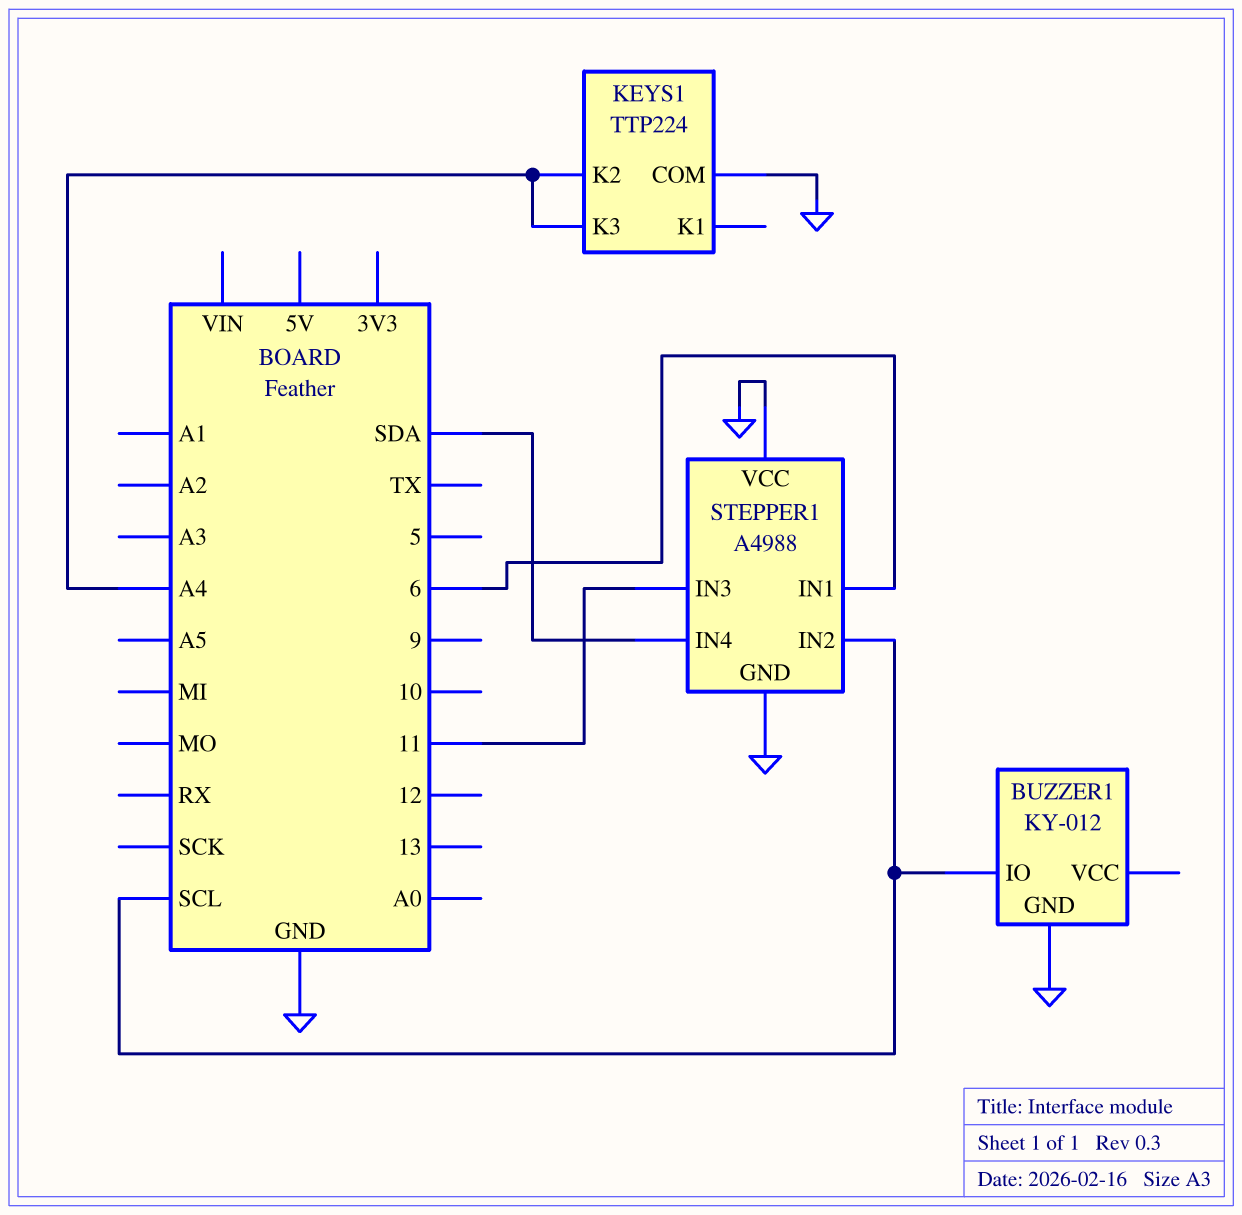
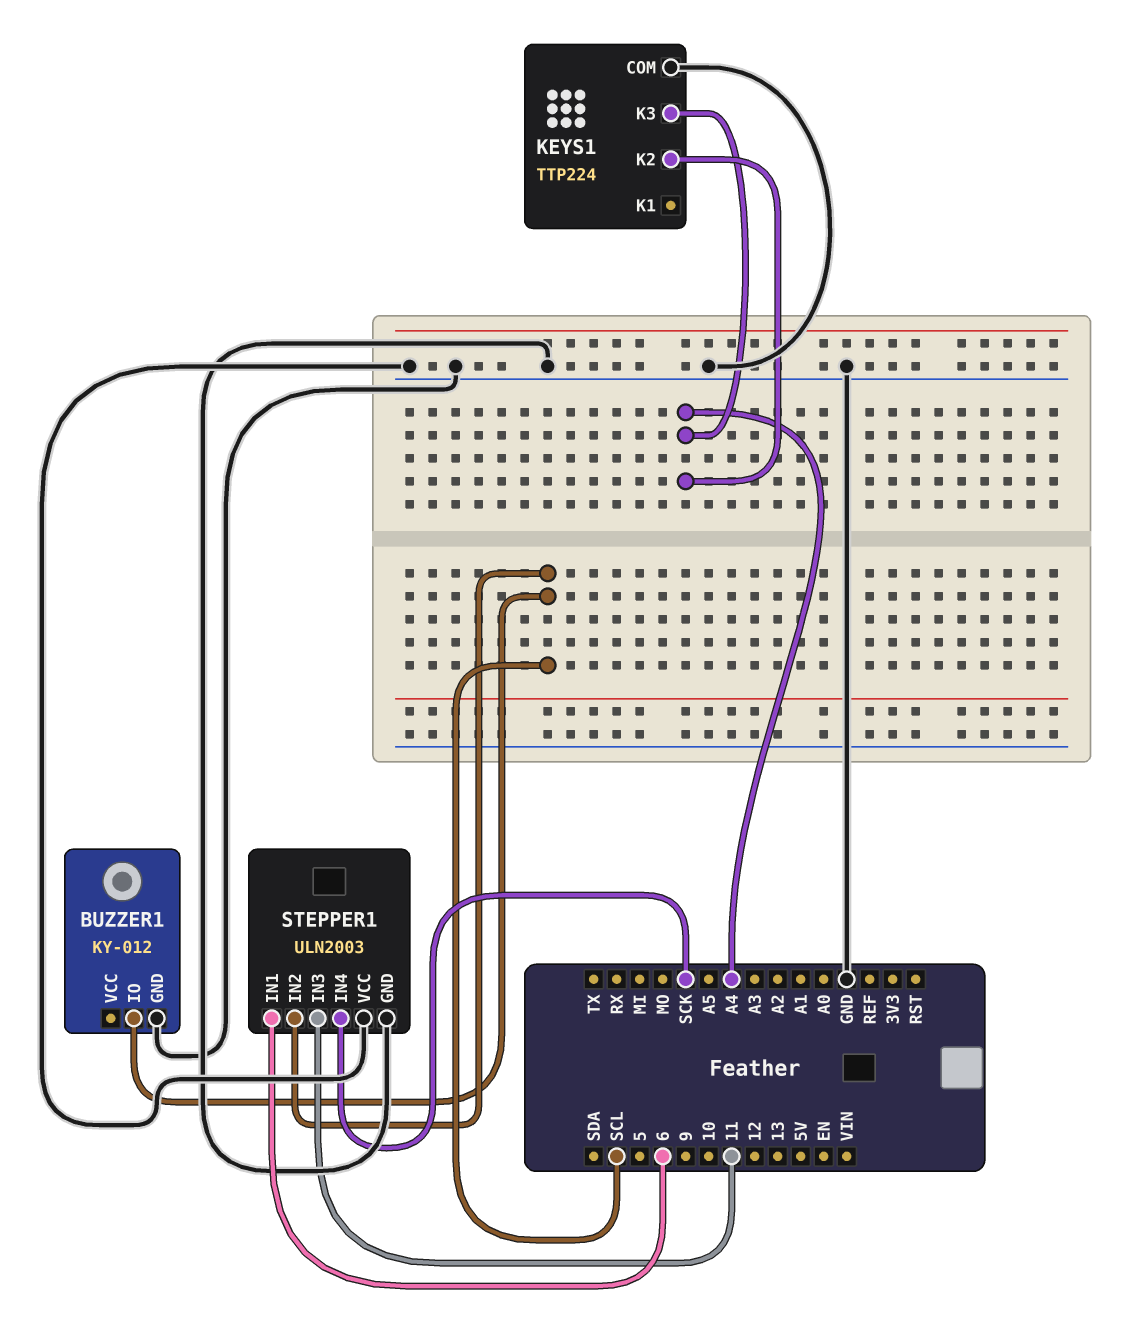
STEPPER1: A4988 -> ULN2003
STEPPER1 pin IN4: SDA -> SCK

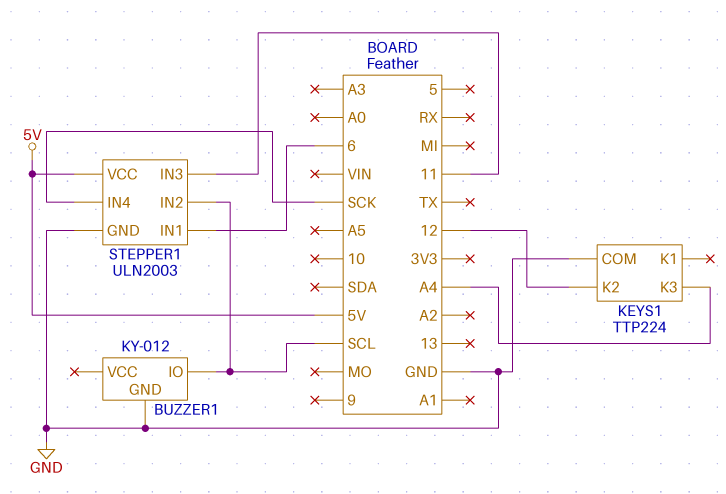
KEYS1 pin K2: A4 -> 12
STEPPER1 pin VCC: GND -> 5V

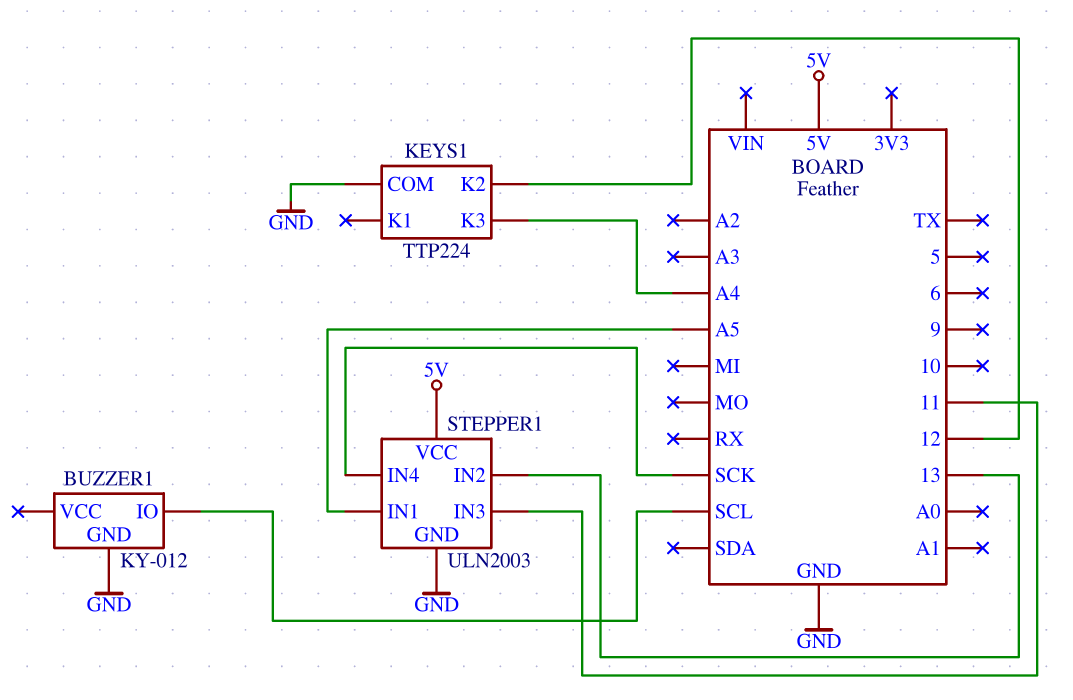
STEPPER1 pin IN1: 6 -> A5
STEPPER1 pin IN2: SCL -> 13

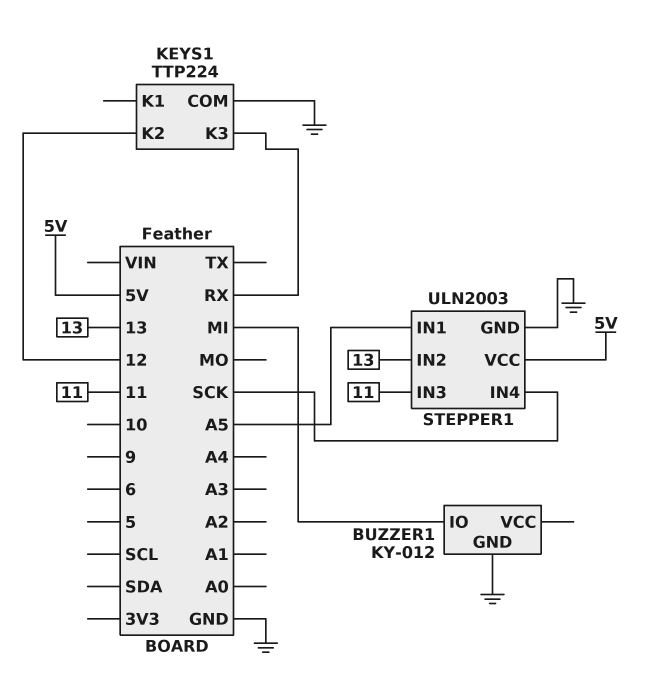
BUZZER1 pin IO: SCL -> MI
KEYS1 pin K3: A4 -> RX

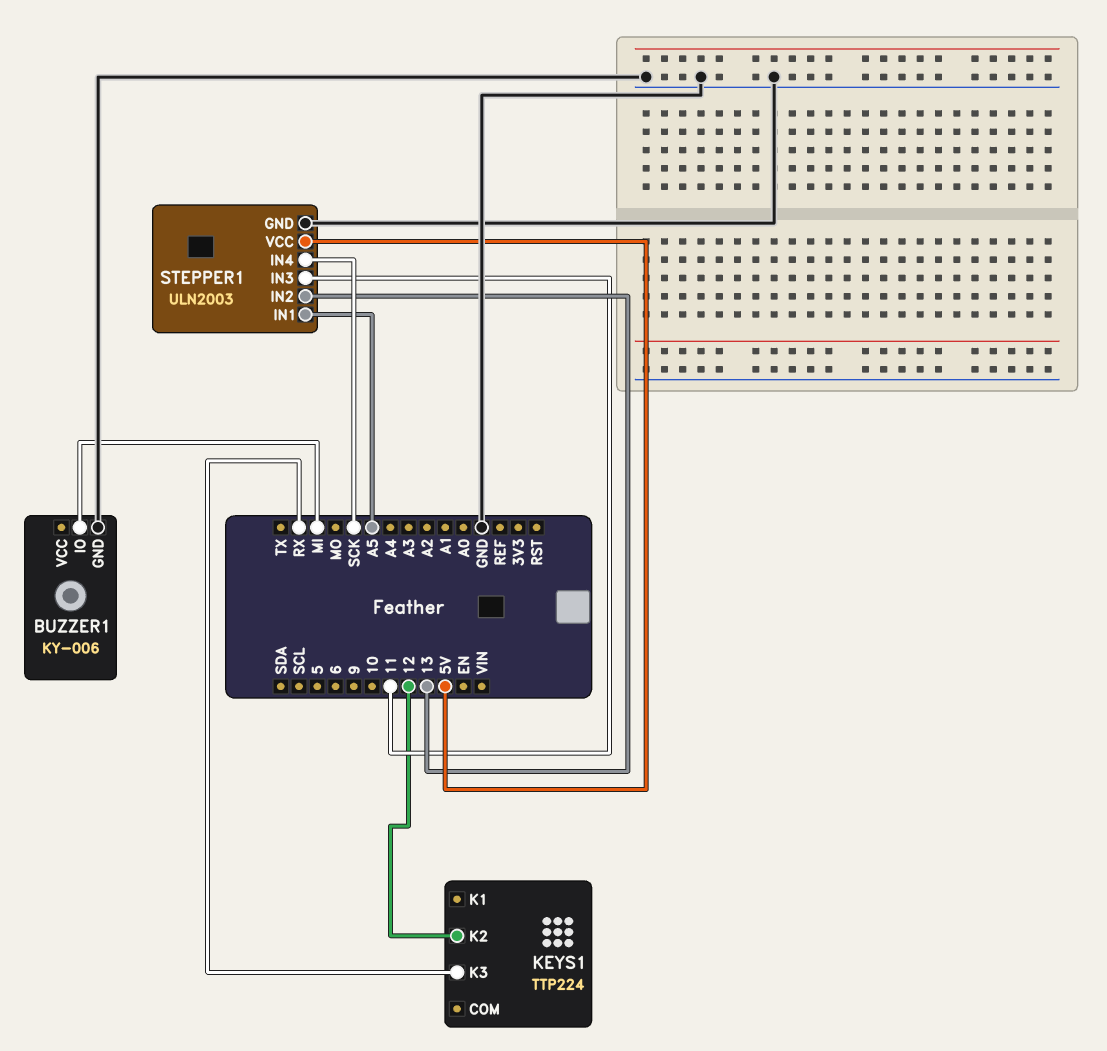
BUZZER1: KY-012 -> KY-006
KEYS1 pin COM: GND -> none

